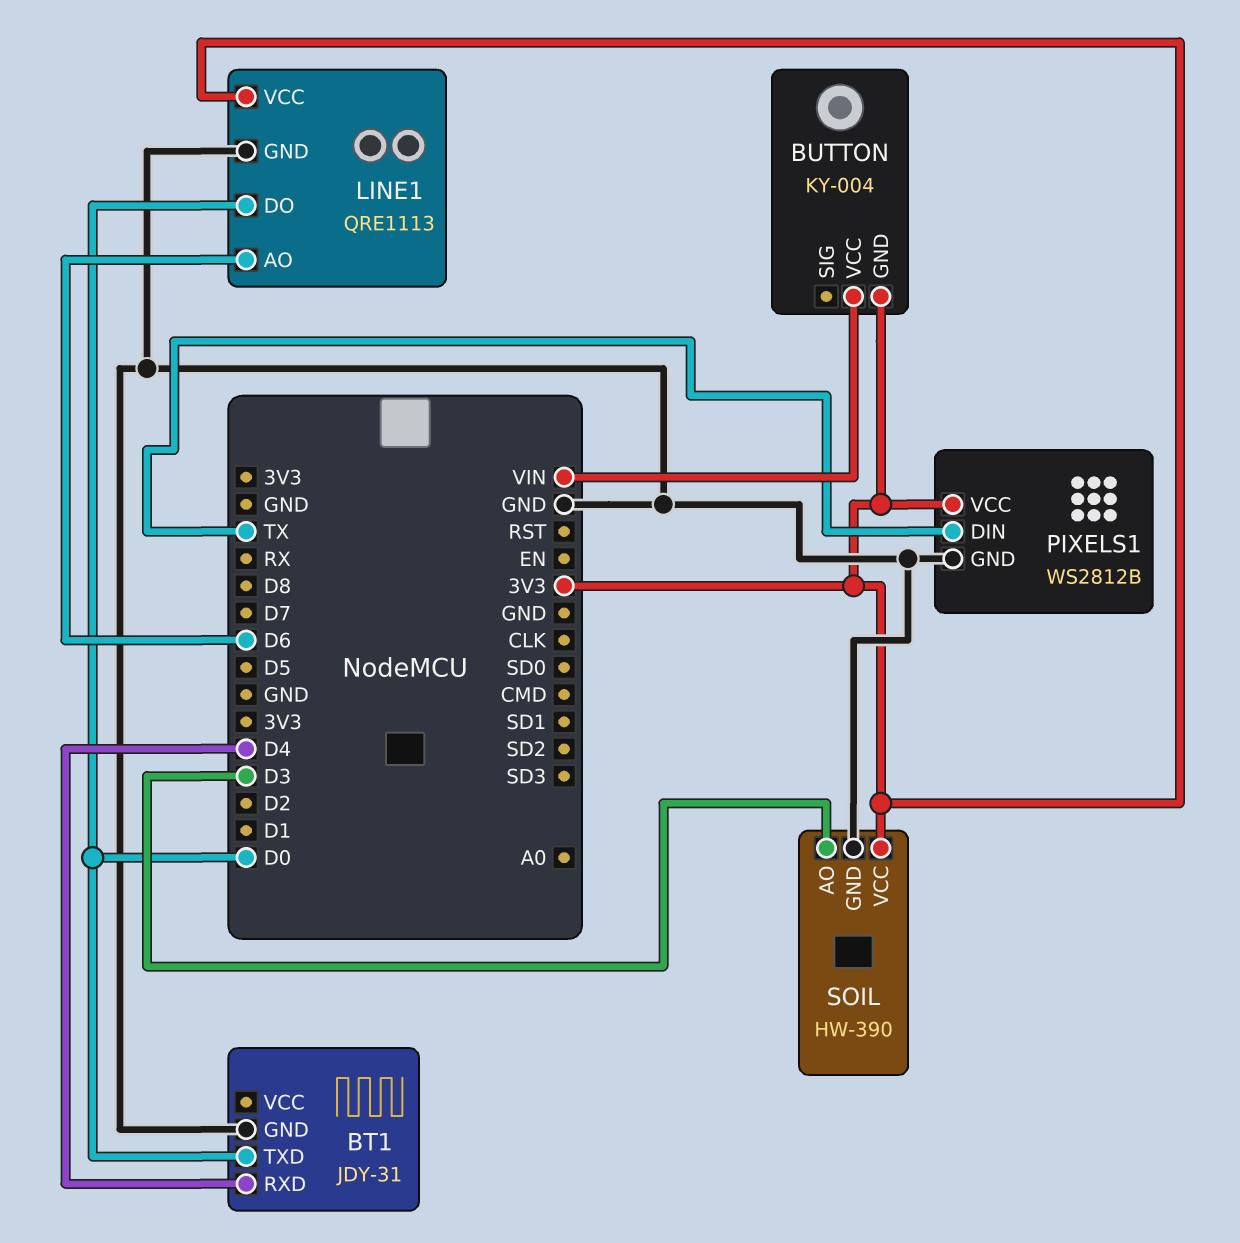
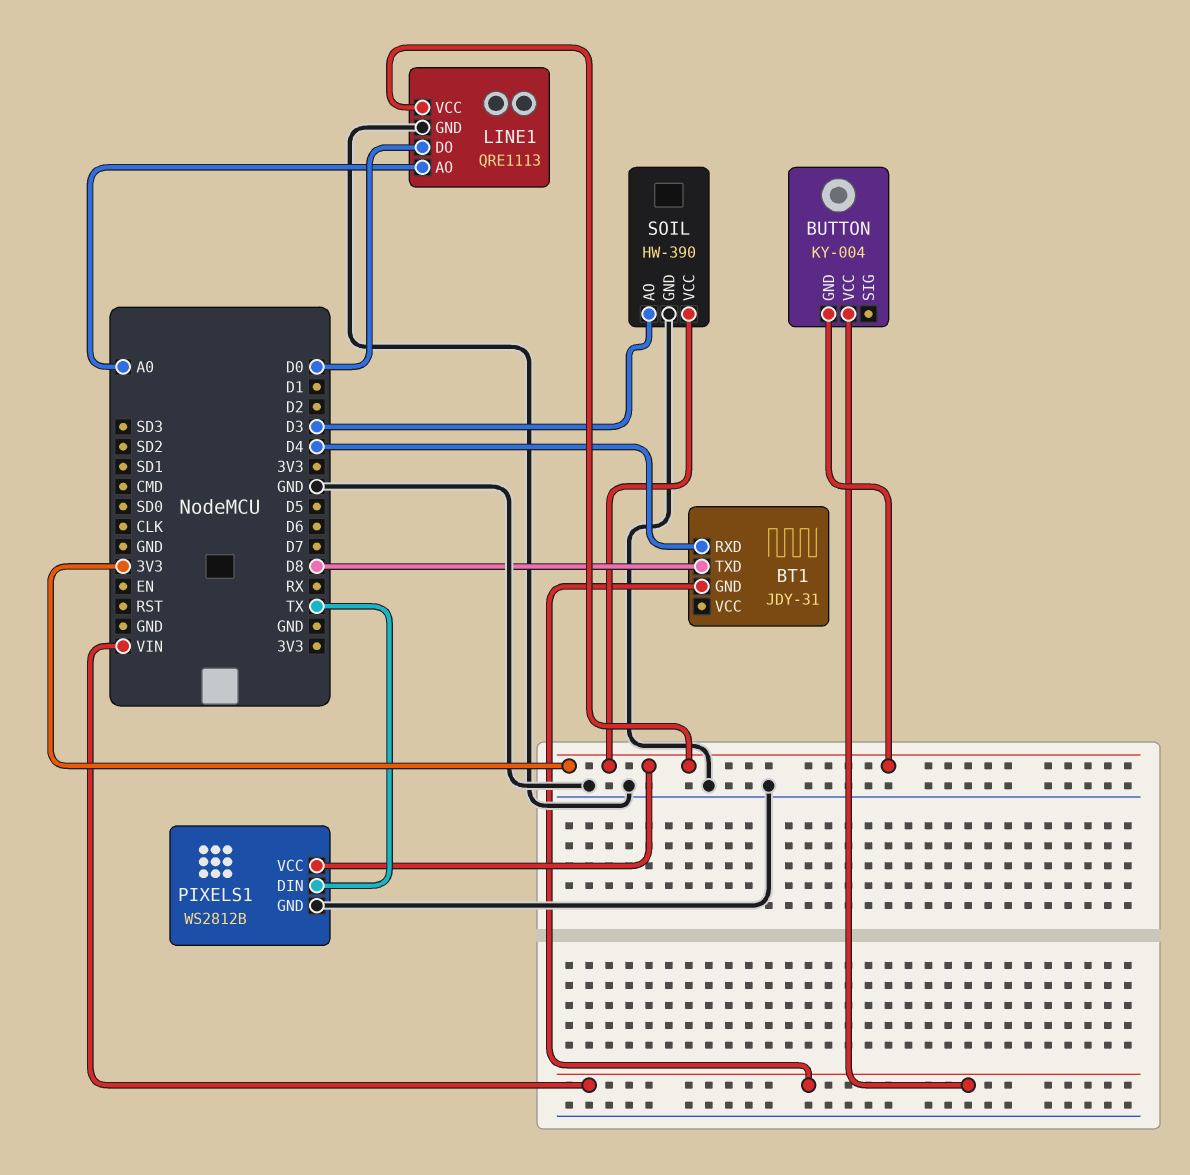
BT1 pin GND: GND -> VIN
BT1 pin TXD: D0 -> D8
LINE1 pin AO: D6 -> A0

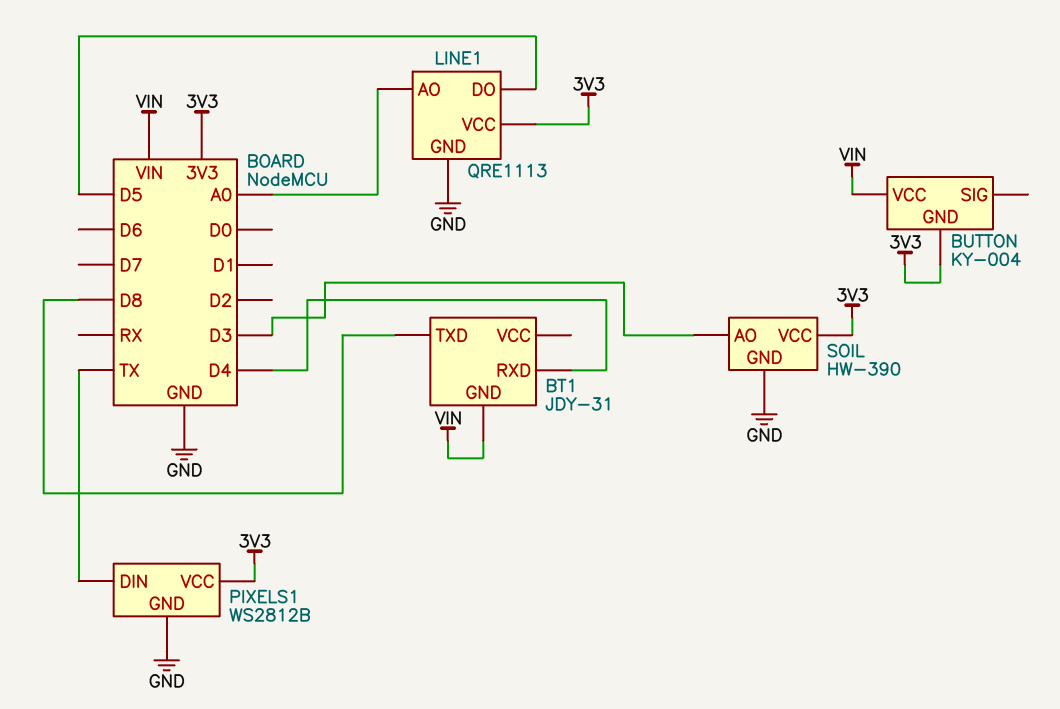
LINE1 pin DO: D0 -> D5

